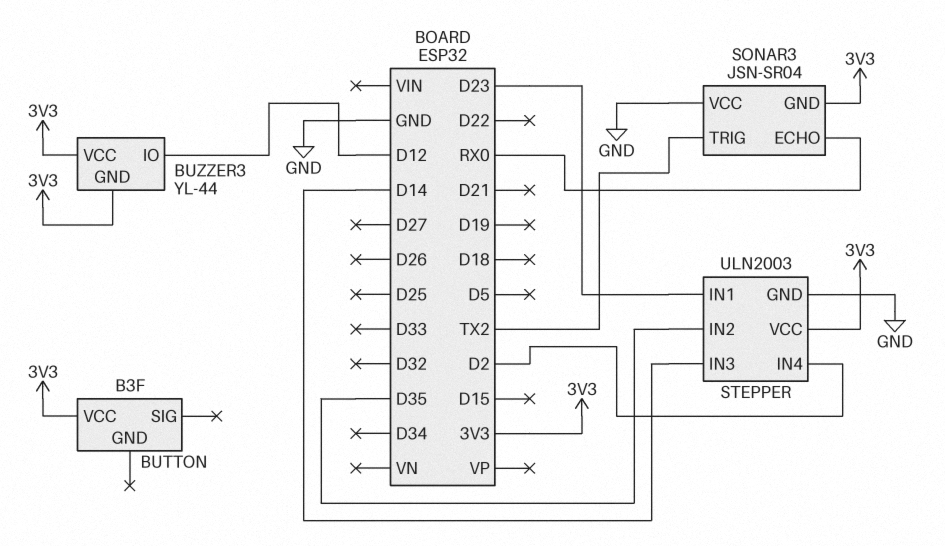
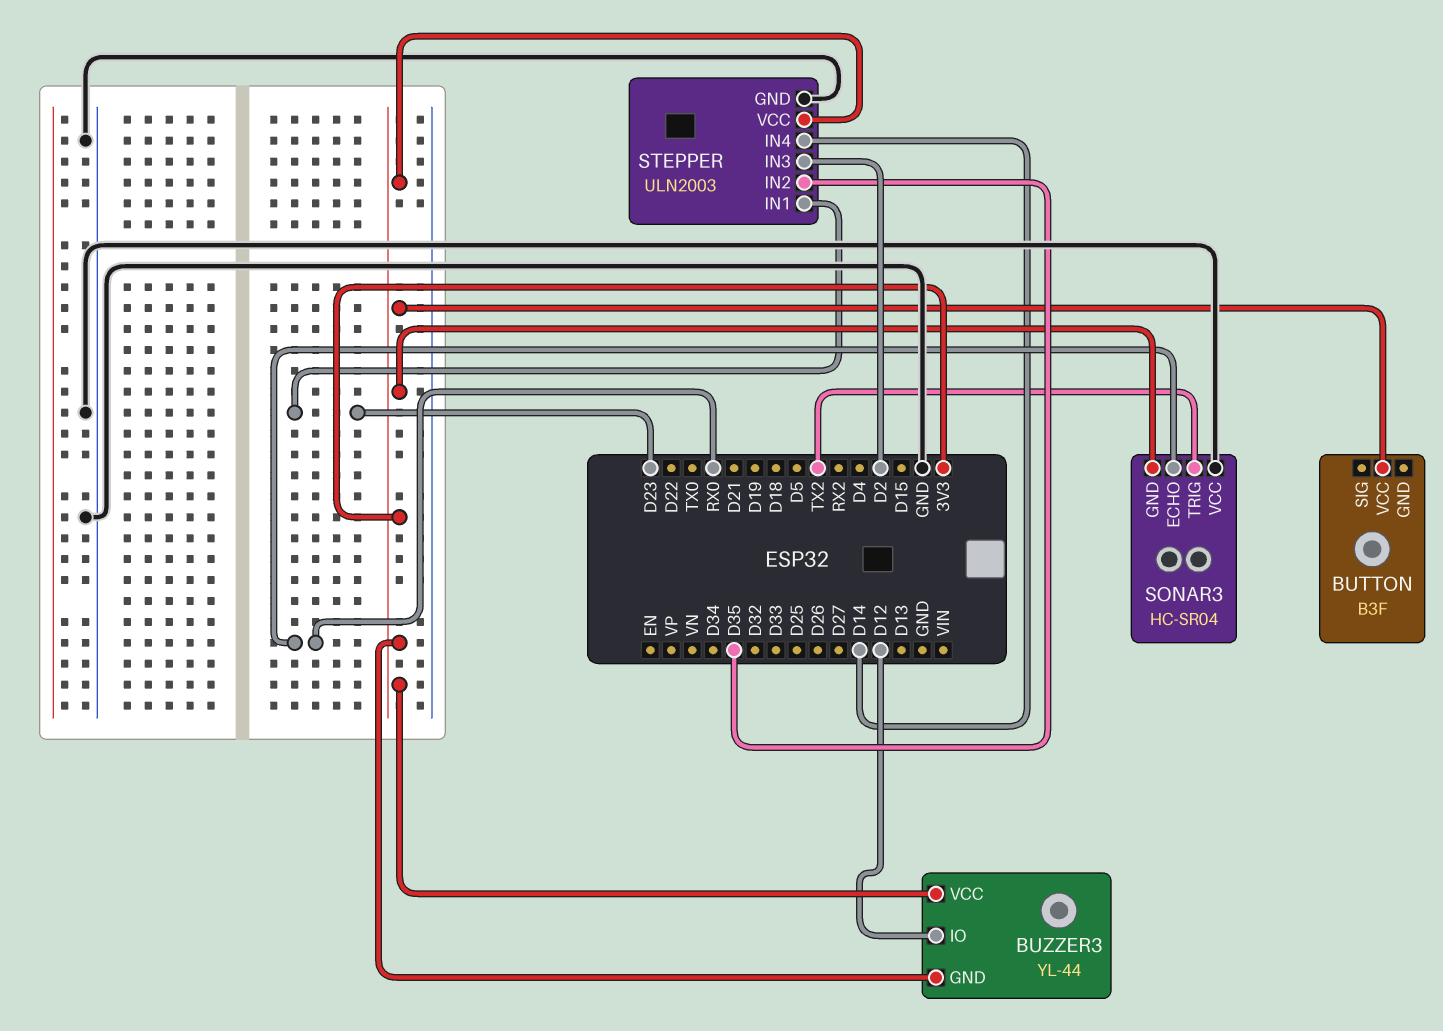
SONAR3: JSN-SR04 -> HC-SR04
STEPPER pin IN3: D14 -> D2
STEPPER pin IN4: D2 -> D14

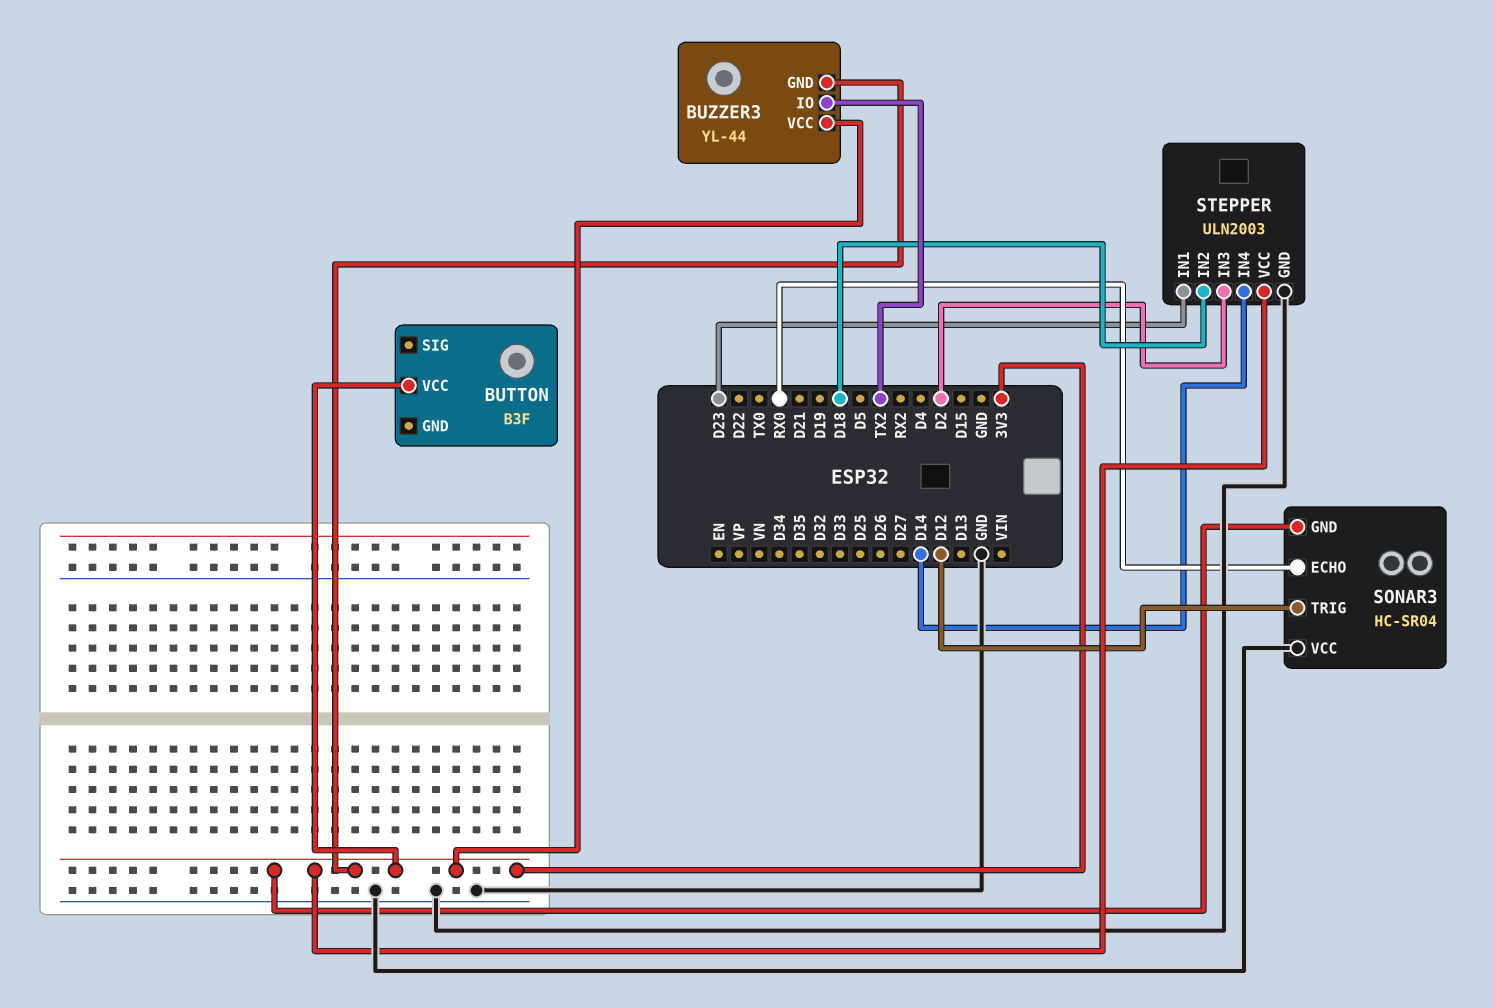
BUZZER3 pin IO: D12 -> TX2
SONAR3 pin TRIG: TX2 -> D12
STEPPER pin IN2: D35 -> D18

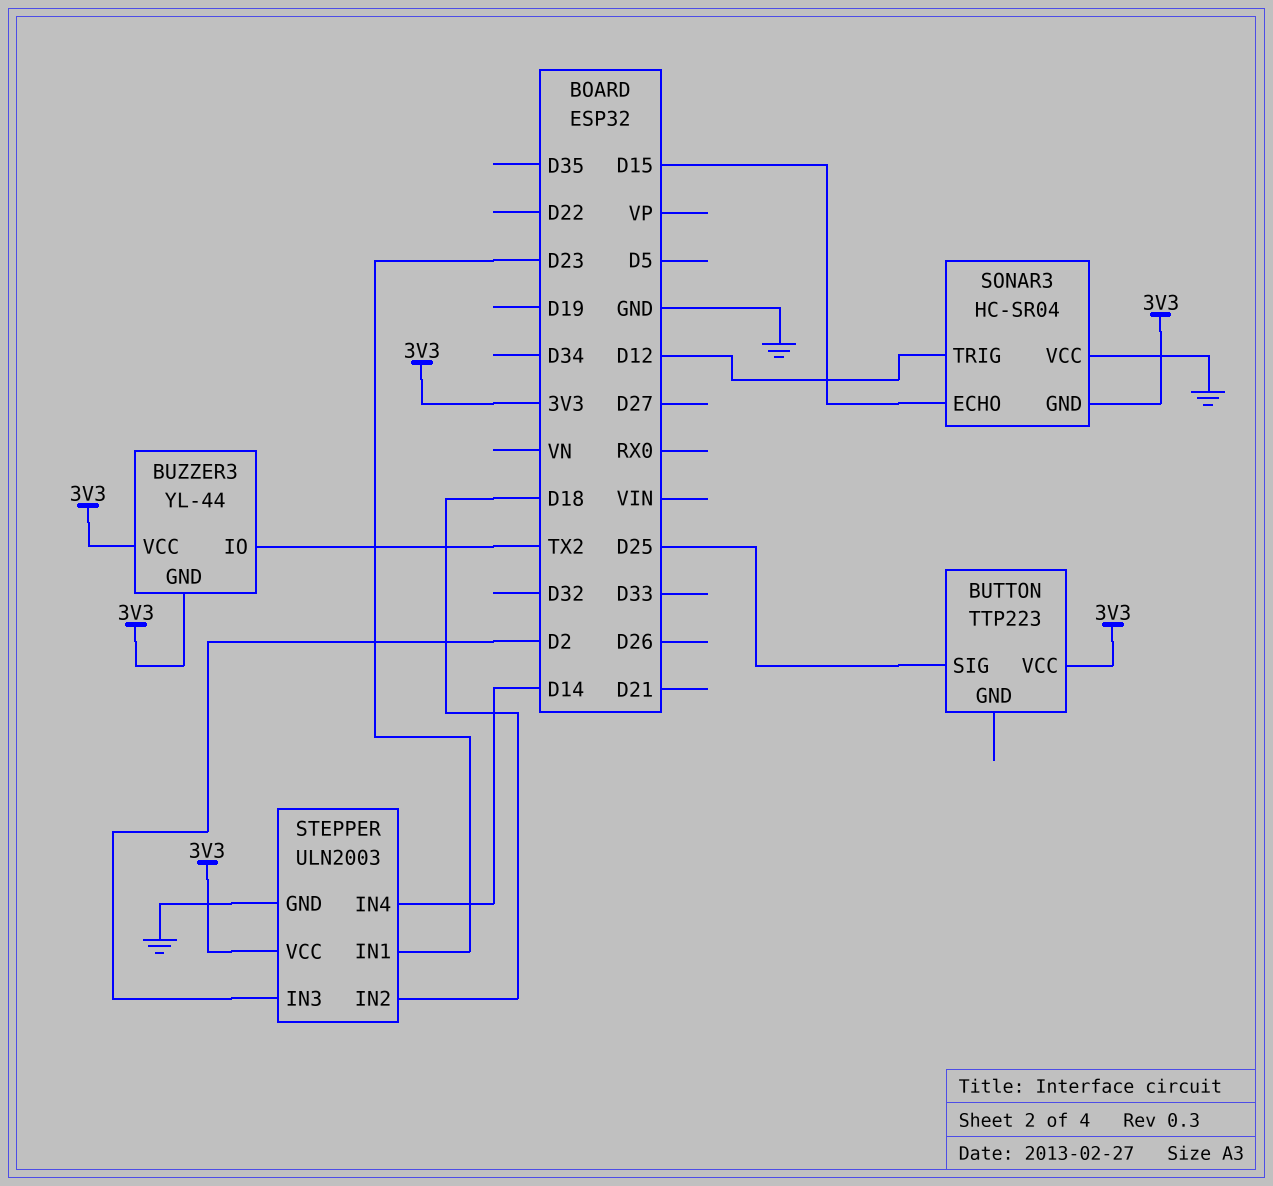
BUTTON: B3F -> TTP223
BUTTON pin SIG: none -> D25
SONAR3 pin ECHO: RX0 -> D15

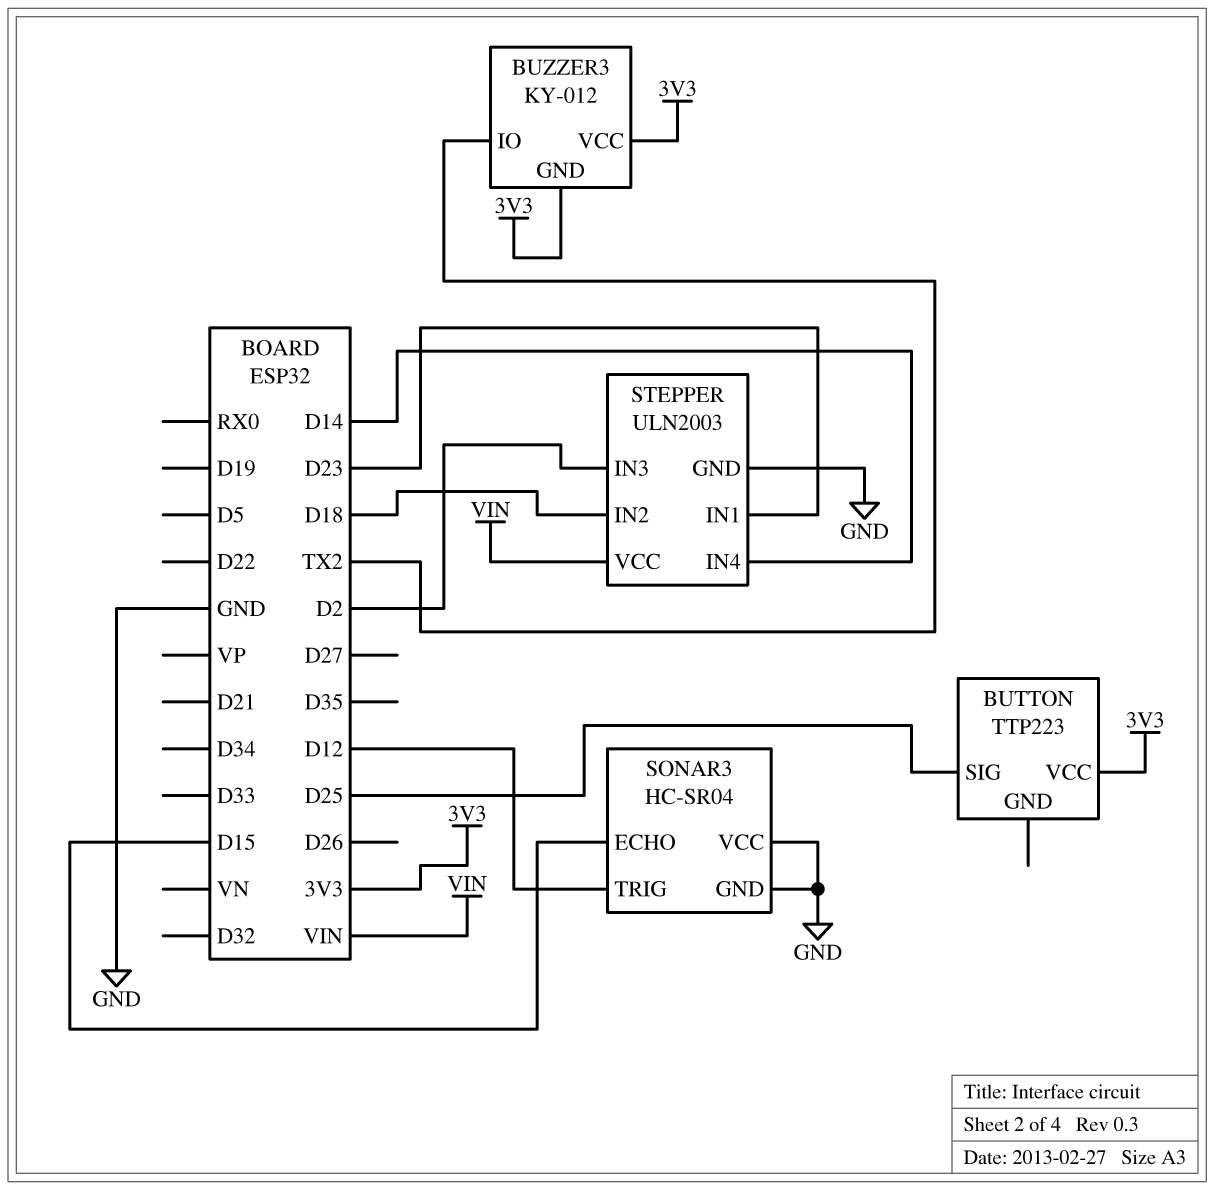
BUZZER3: YL-44 -> KY-012
SONAR3 pin GND: 3V3 -> GND
STEPPER pin VCC: 3V3 -> VIN

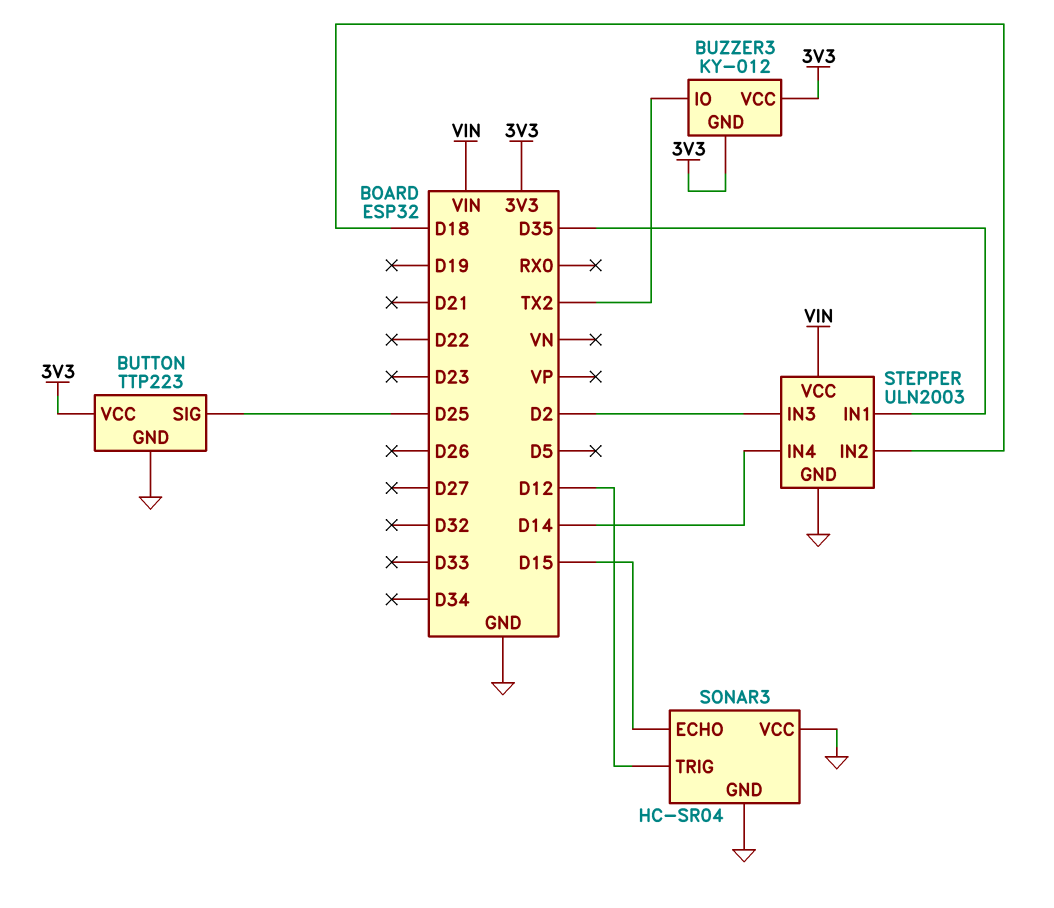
BUTTON pin GND: none -> GND
STEPPER pin IN1: D23 -> D35

